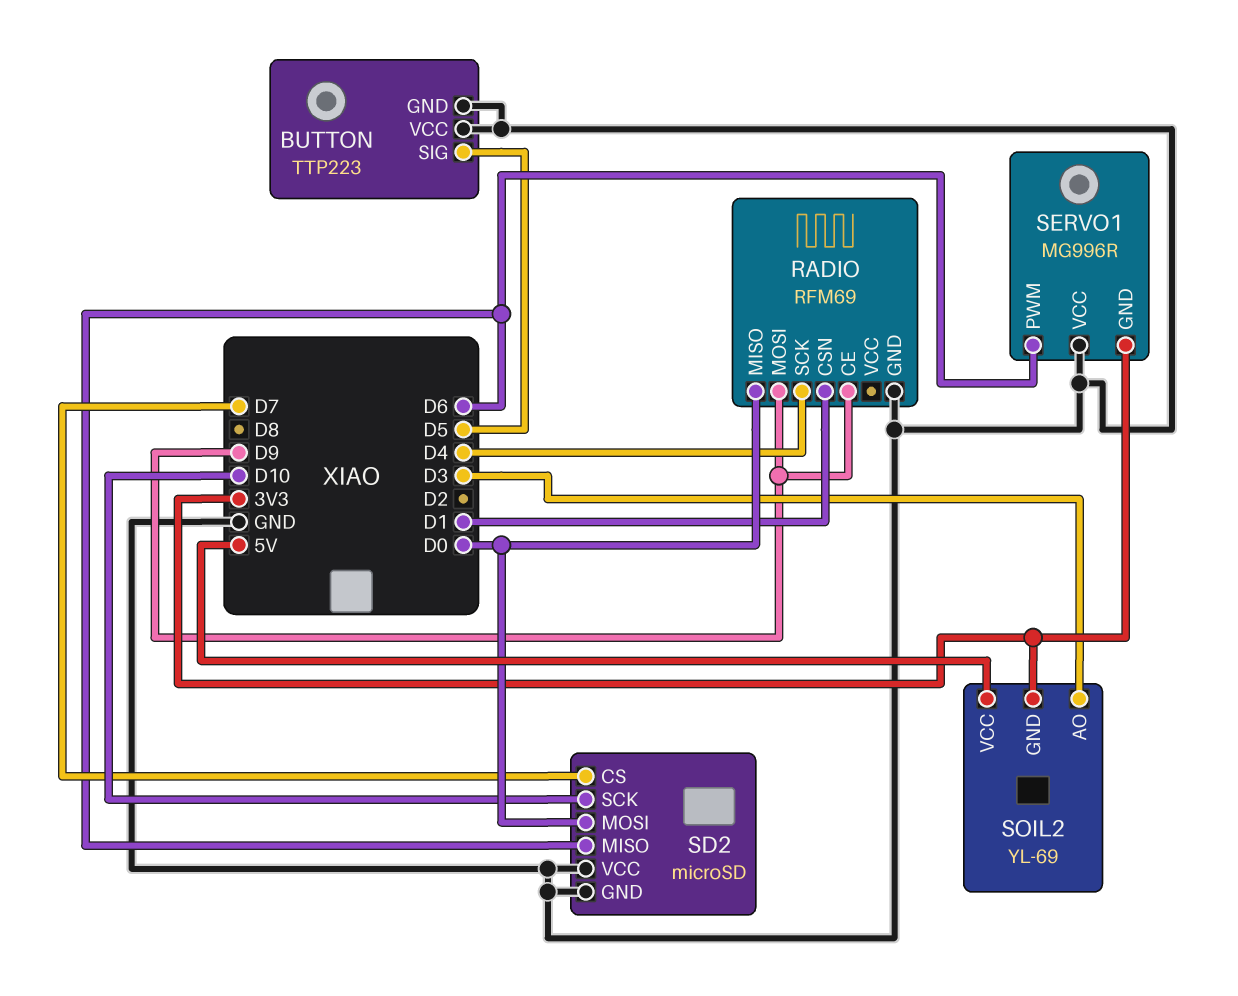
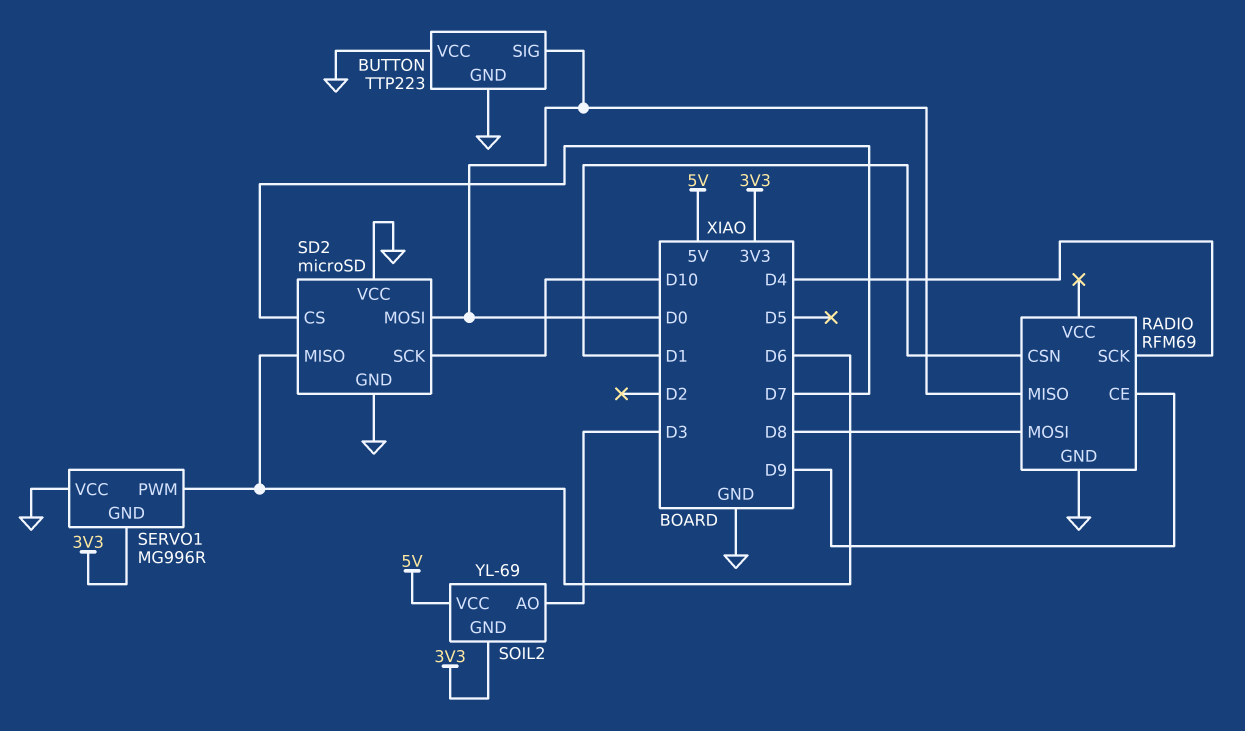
BUTTON pin SIG: D5 -> D0
RADIO pin MOSI: D9 -> D8

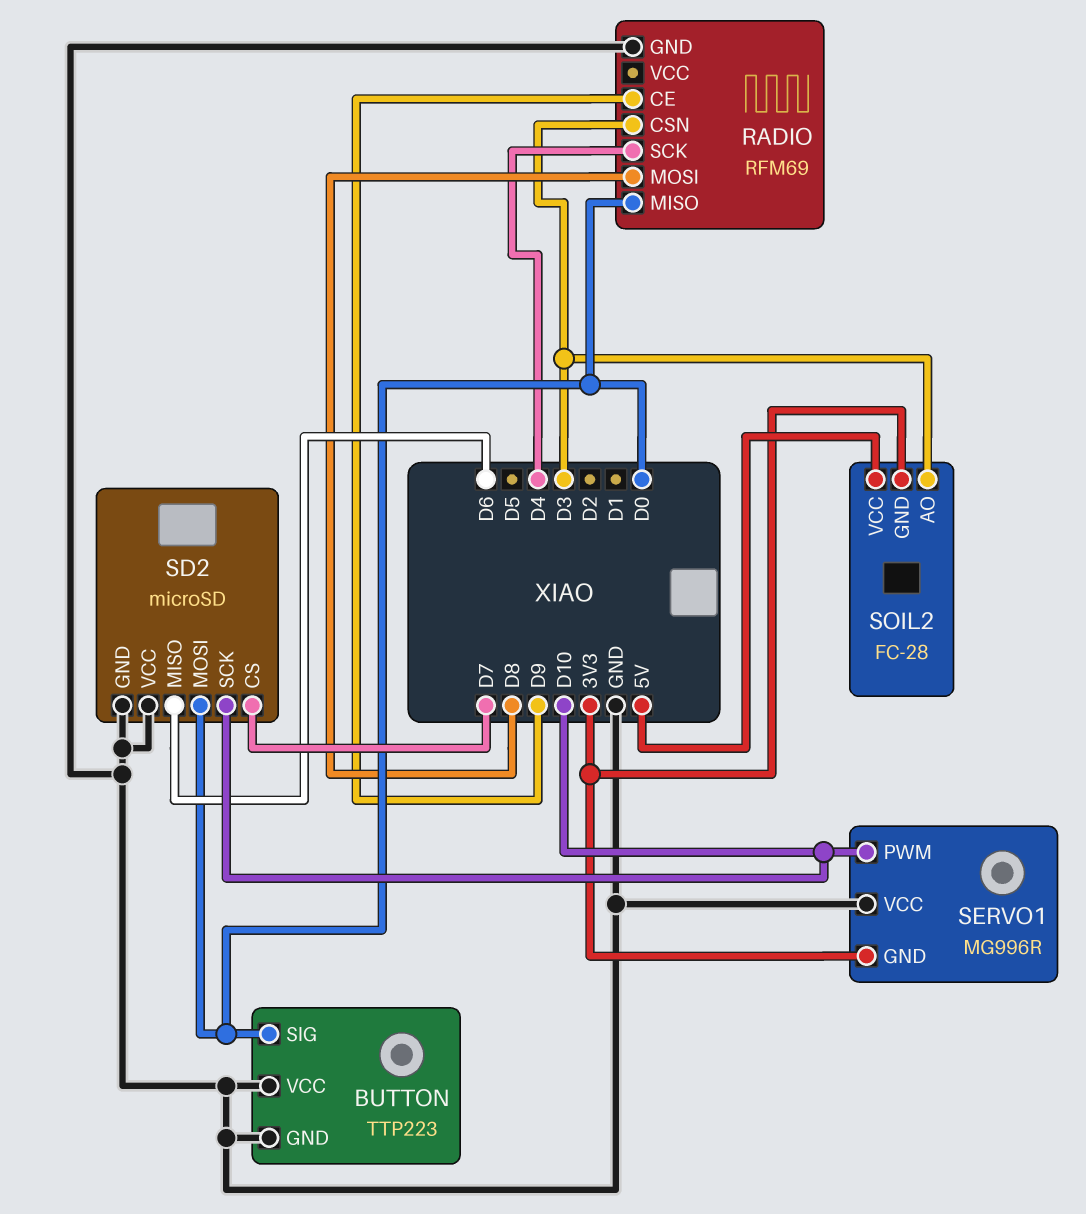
RADIO pin CSN: D1 -> D3
SERVO1 pin PWM: D6 -> D10
SOIL2: YL-69 -> FC-28

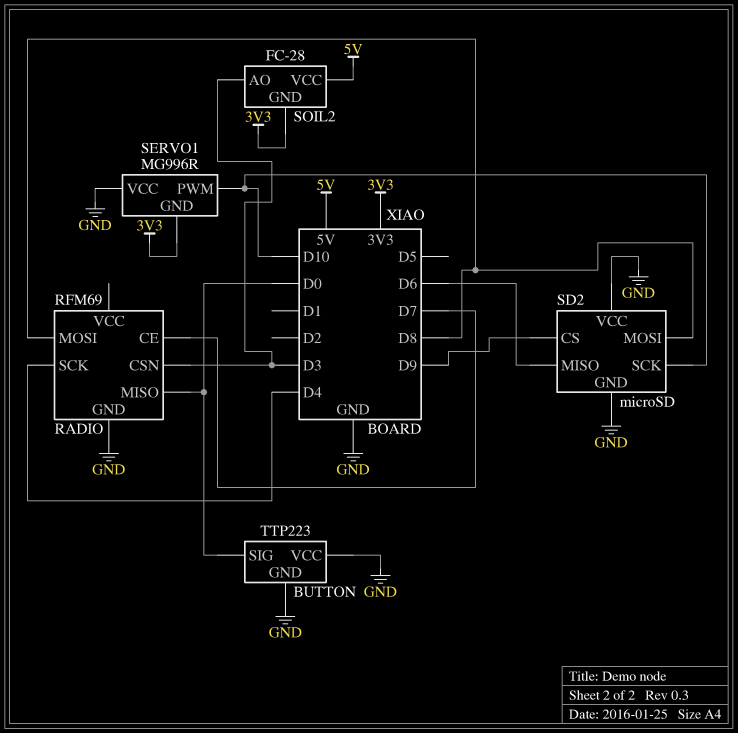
RADIO pin CE: D9 -> D7
SD2 pin CS: D7 -> D9
SD2 pin MOSI: D0 -> D8

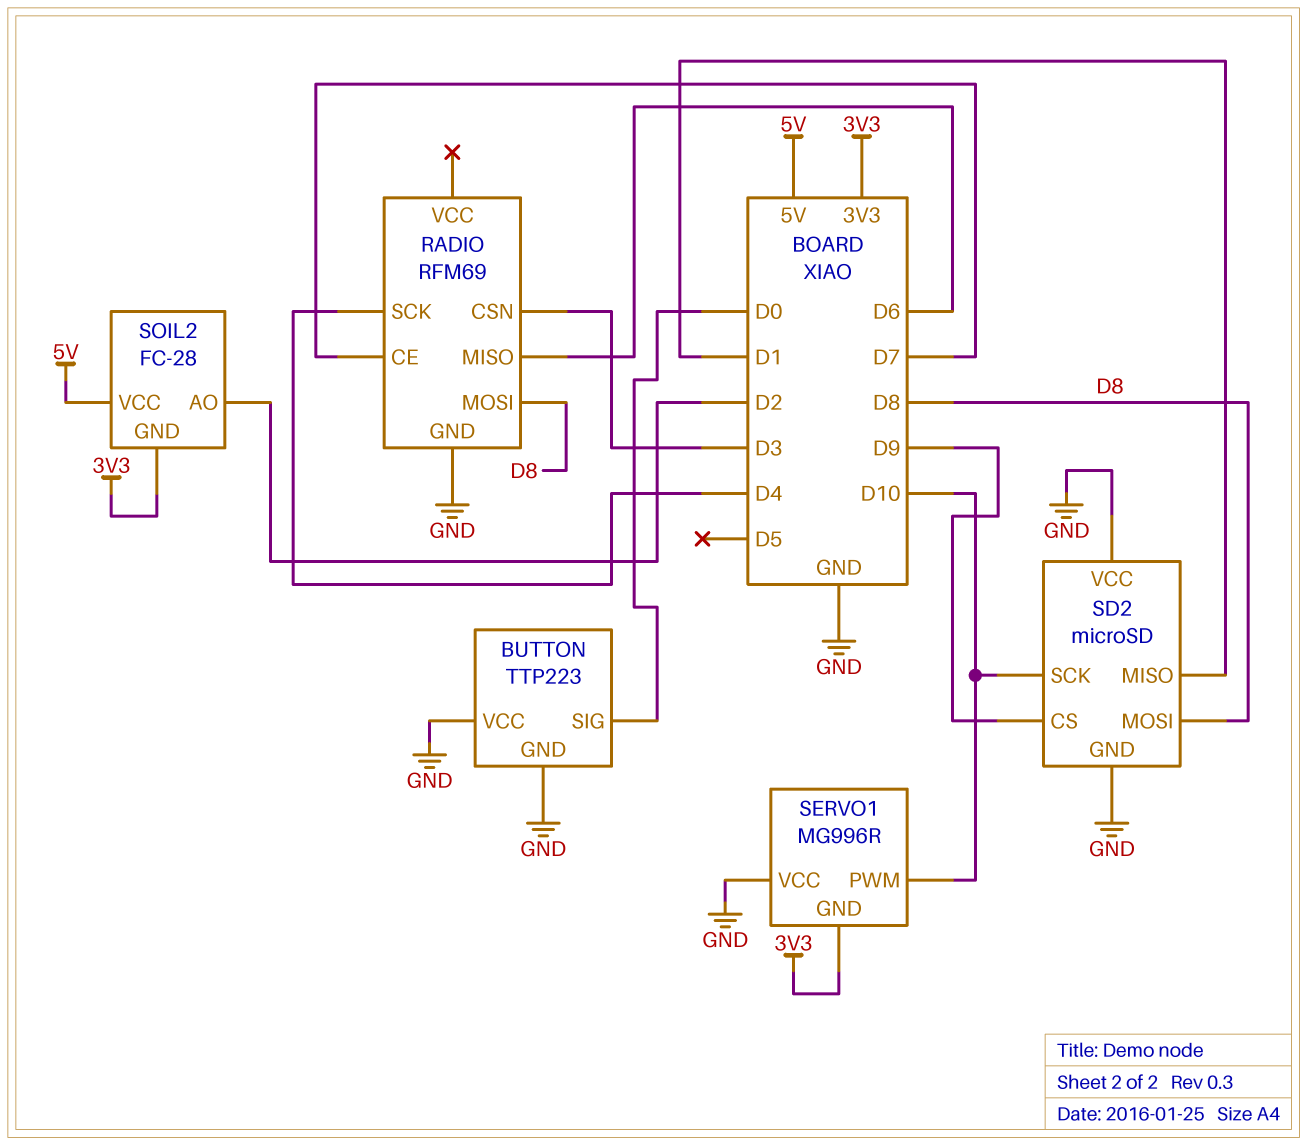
RADIO pin MISO: D0 -> D6
SD2 pin MISO: D6 -> D1
SOIL2 pin AO: D3 -> D2

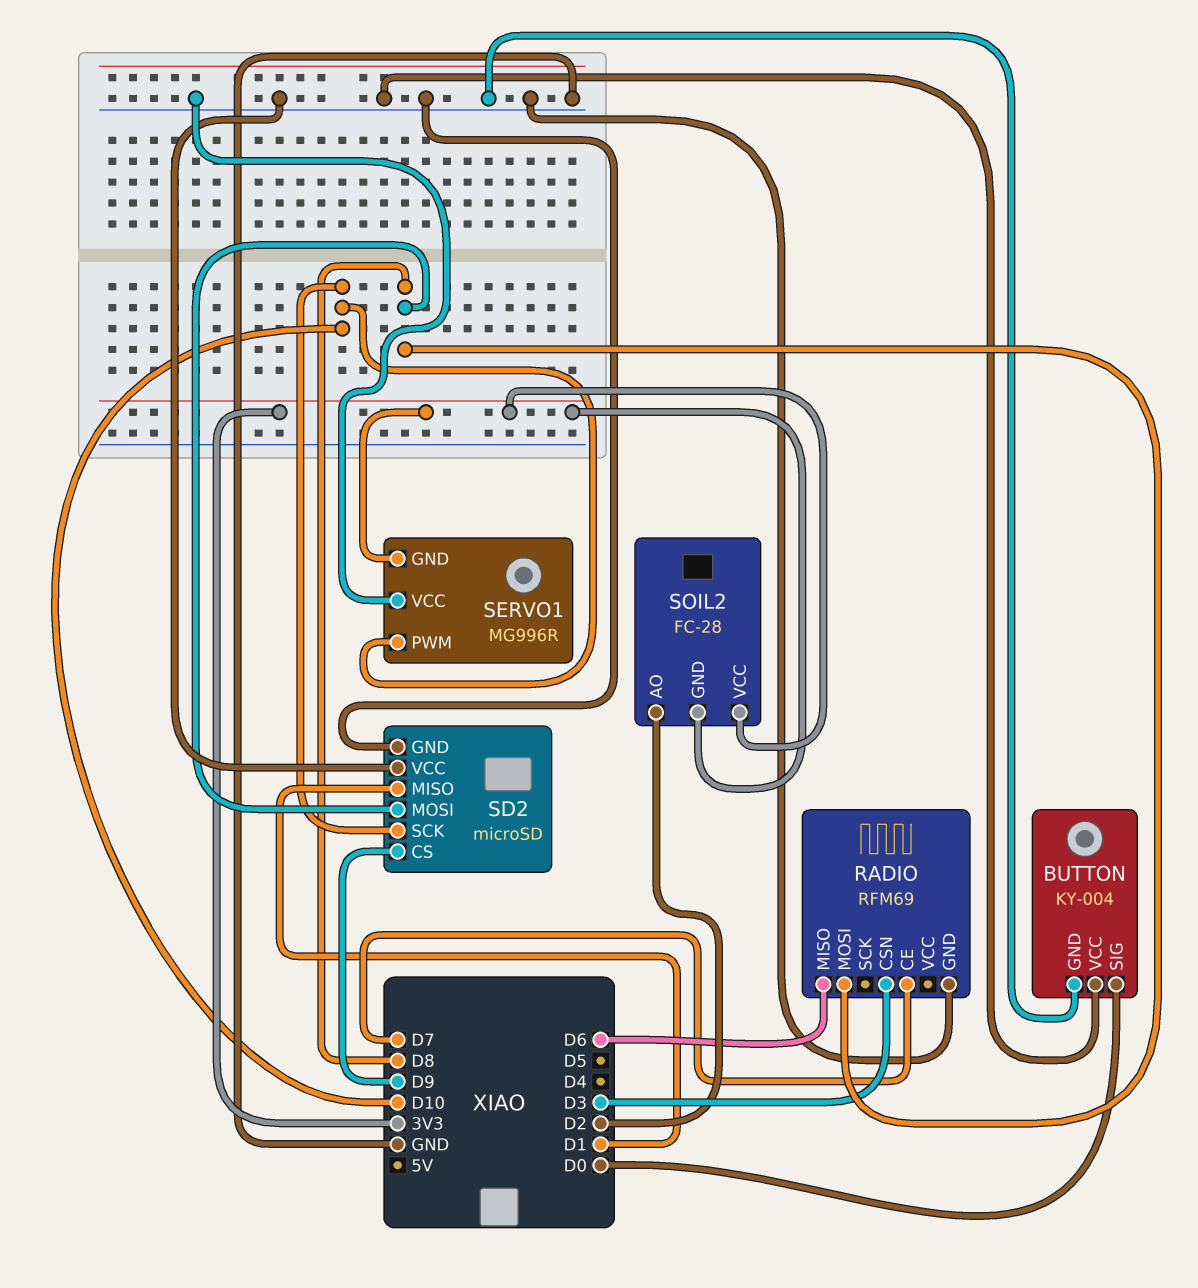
BUTTON: TTP223 -> KY-004
RADIO pin SCK: D4 -> none
SOIL2 pin VCC: 5V -> 3V3

